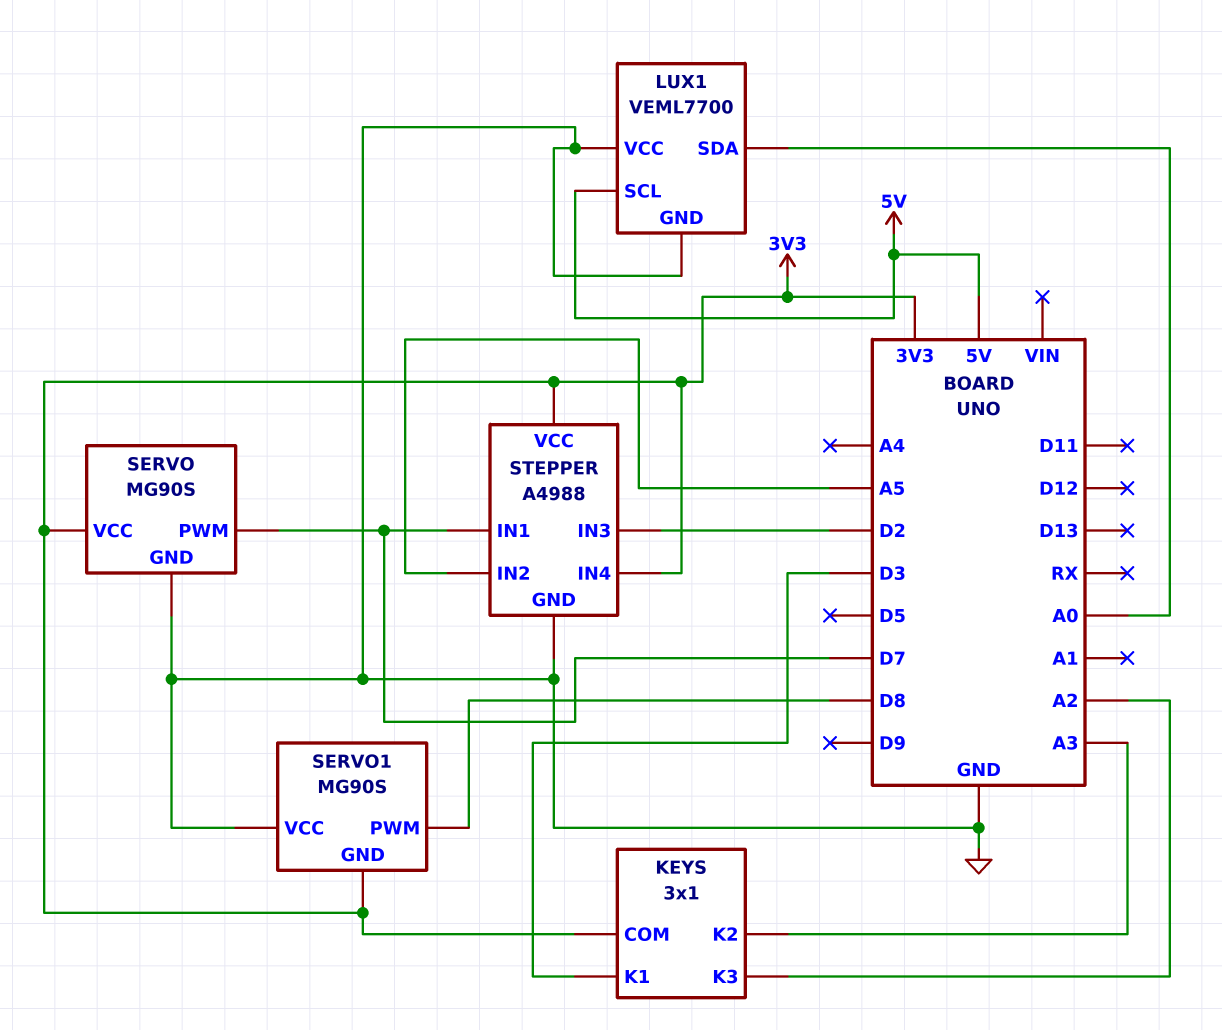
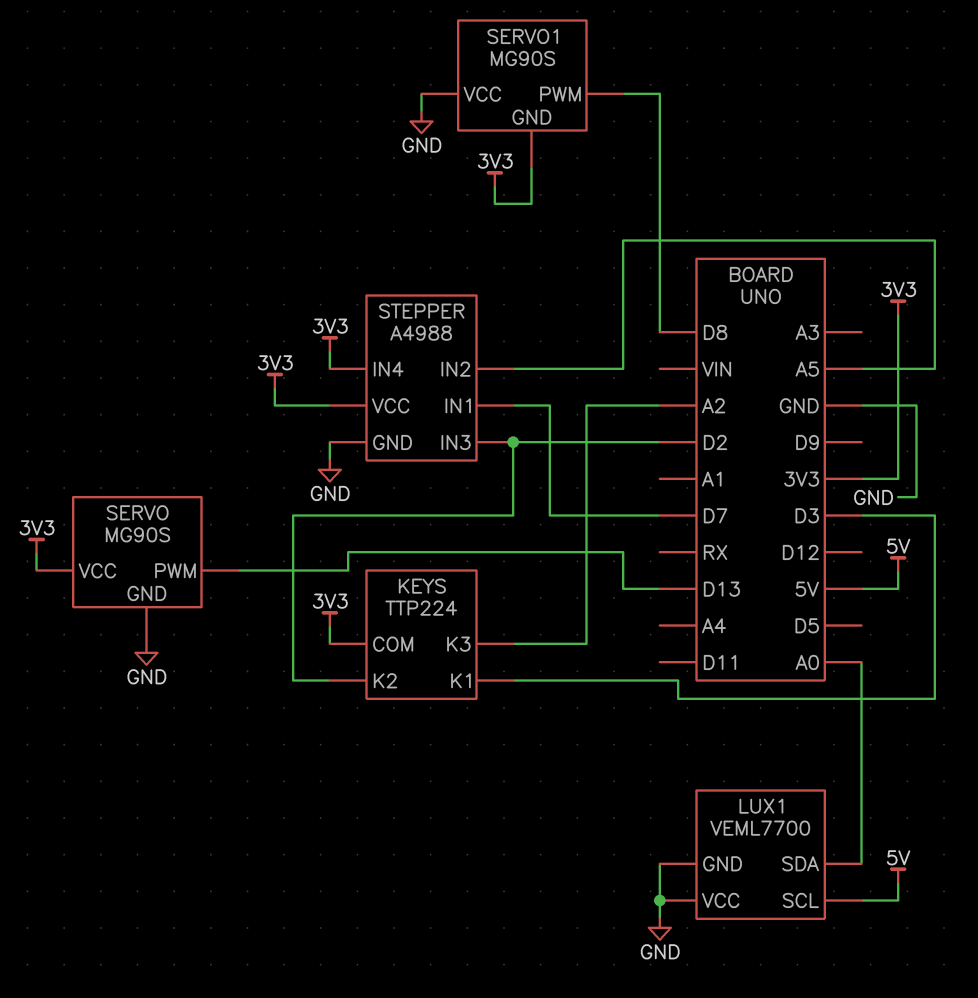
KEYS: 3x1 -> TTP224
KEYS pin K2: A3 -> D2
SERVO pin PWM: D7 -> D13

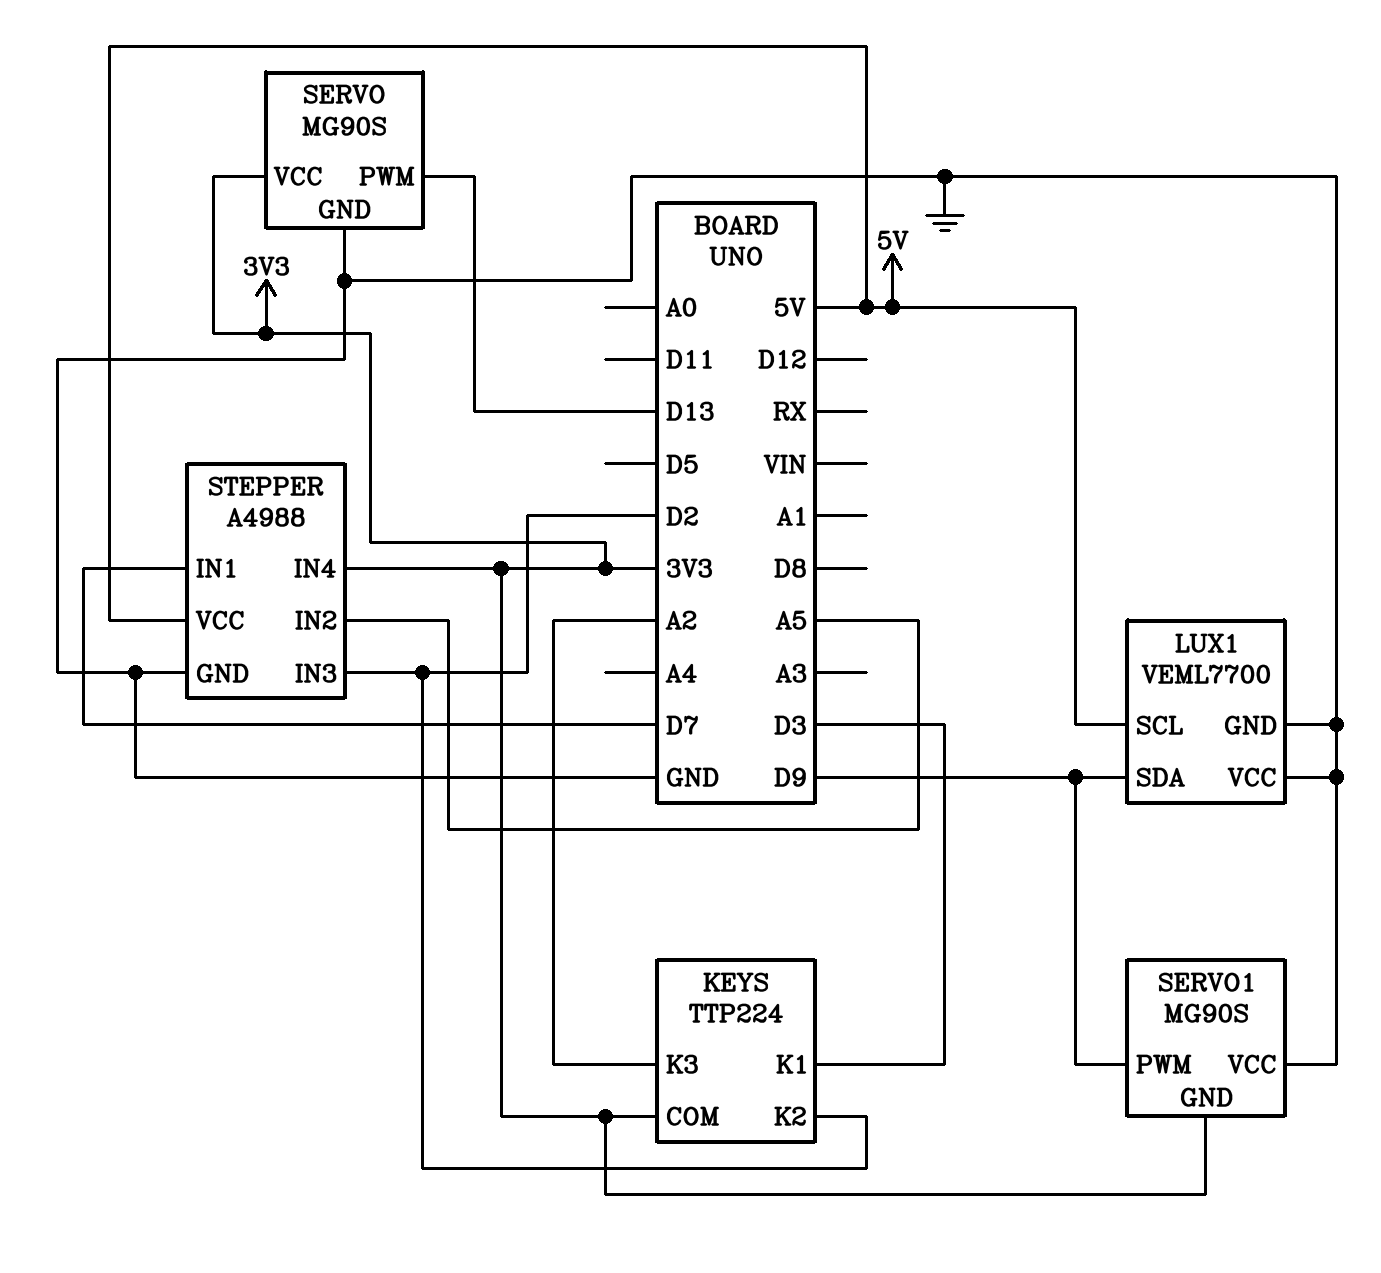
LUX1 pin SDA: A0 -> D9
SERVO1 pin PWM: D8 -> D9
STEPPER pin VCC: 3V3 -> 5V

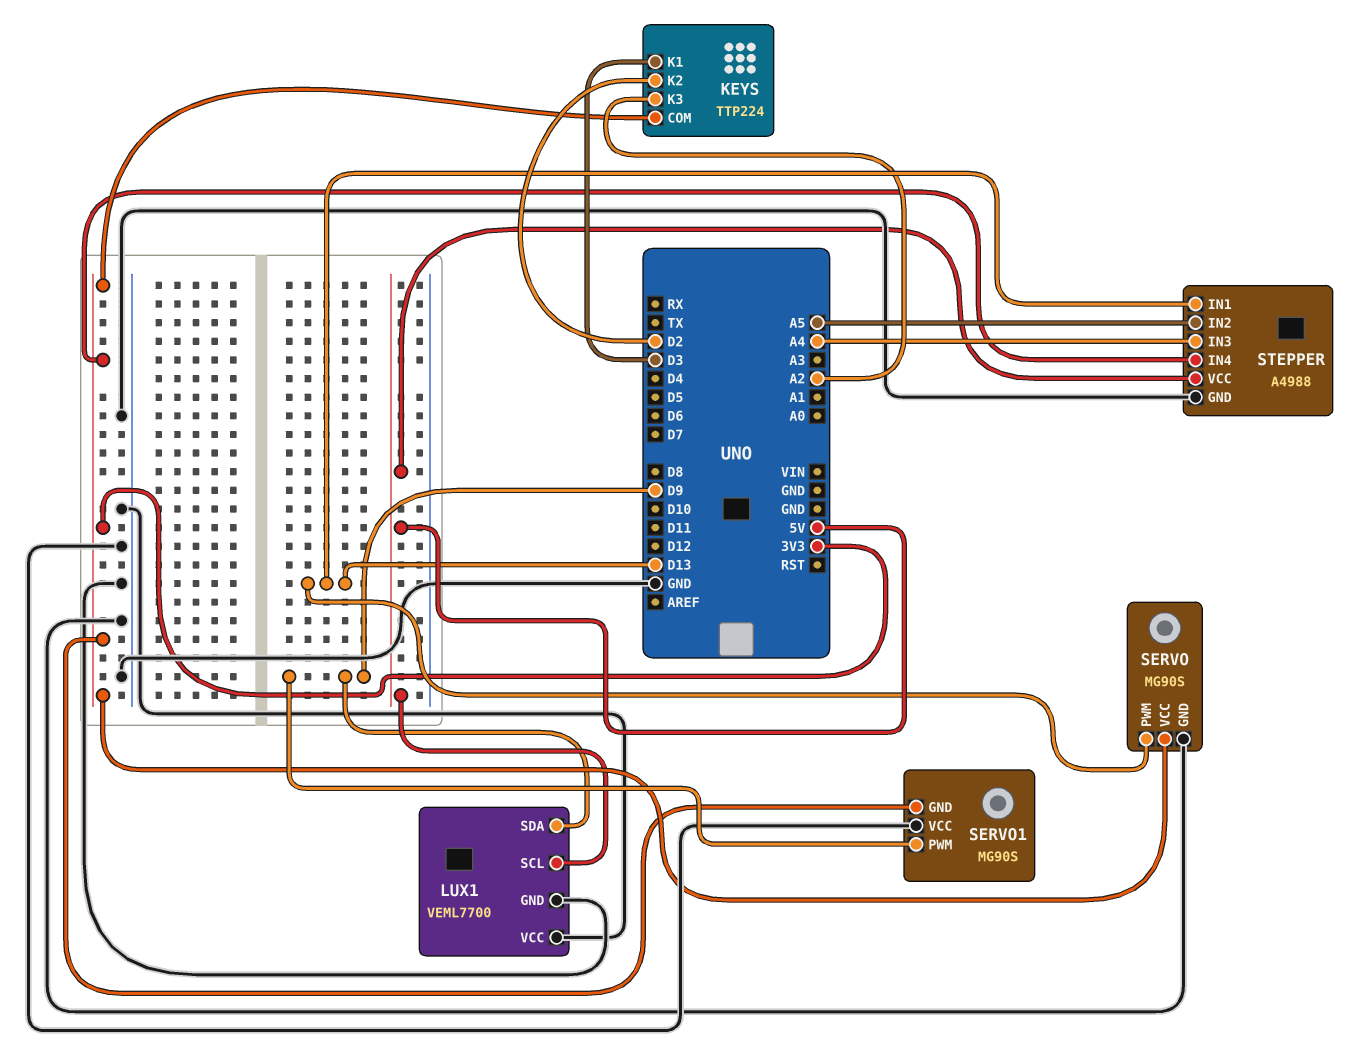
STEPPER pin IN1: D7 -> D13
STEPPER pin IN3: D2 -> A4

